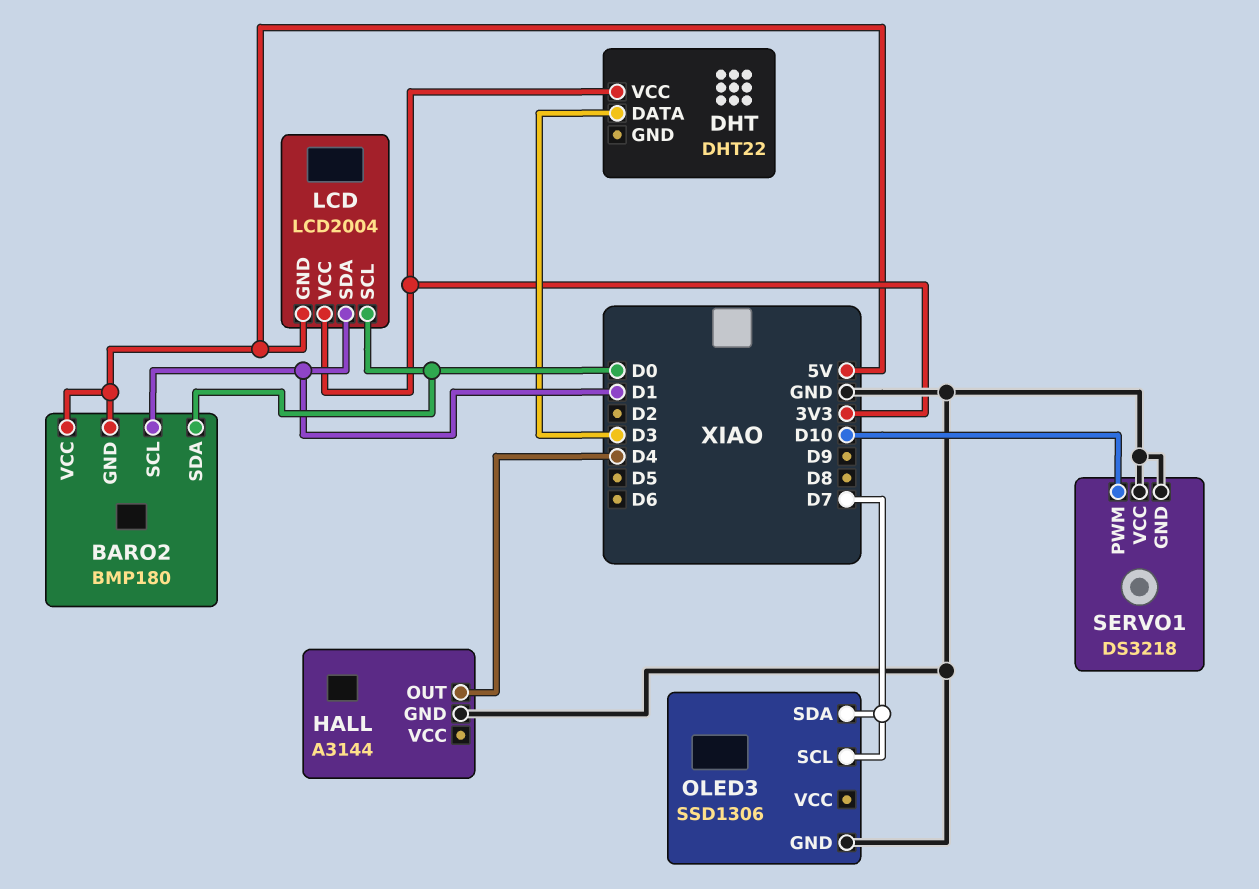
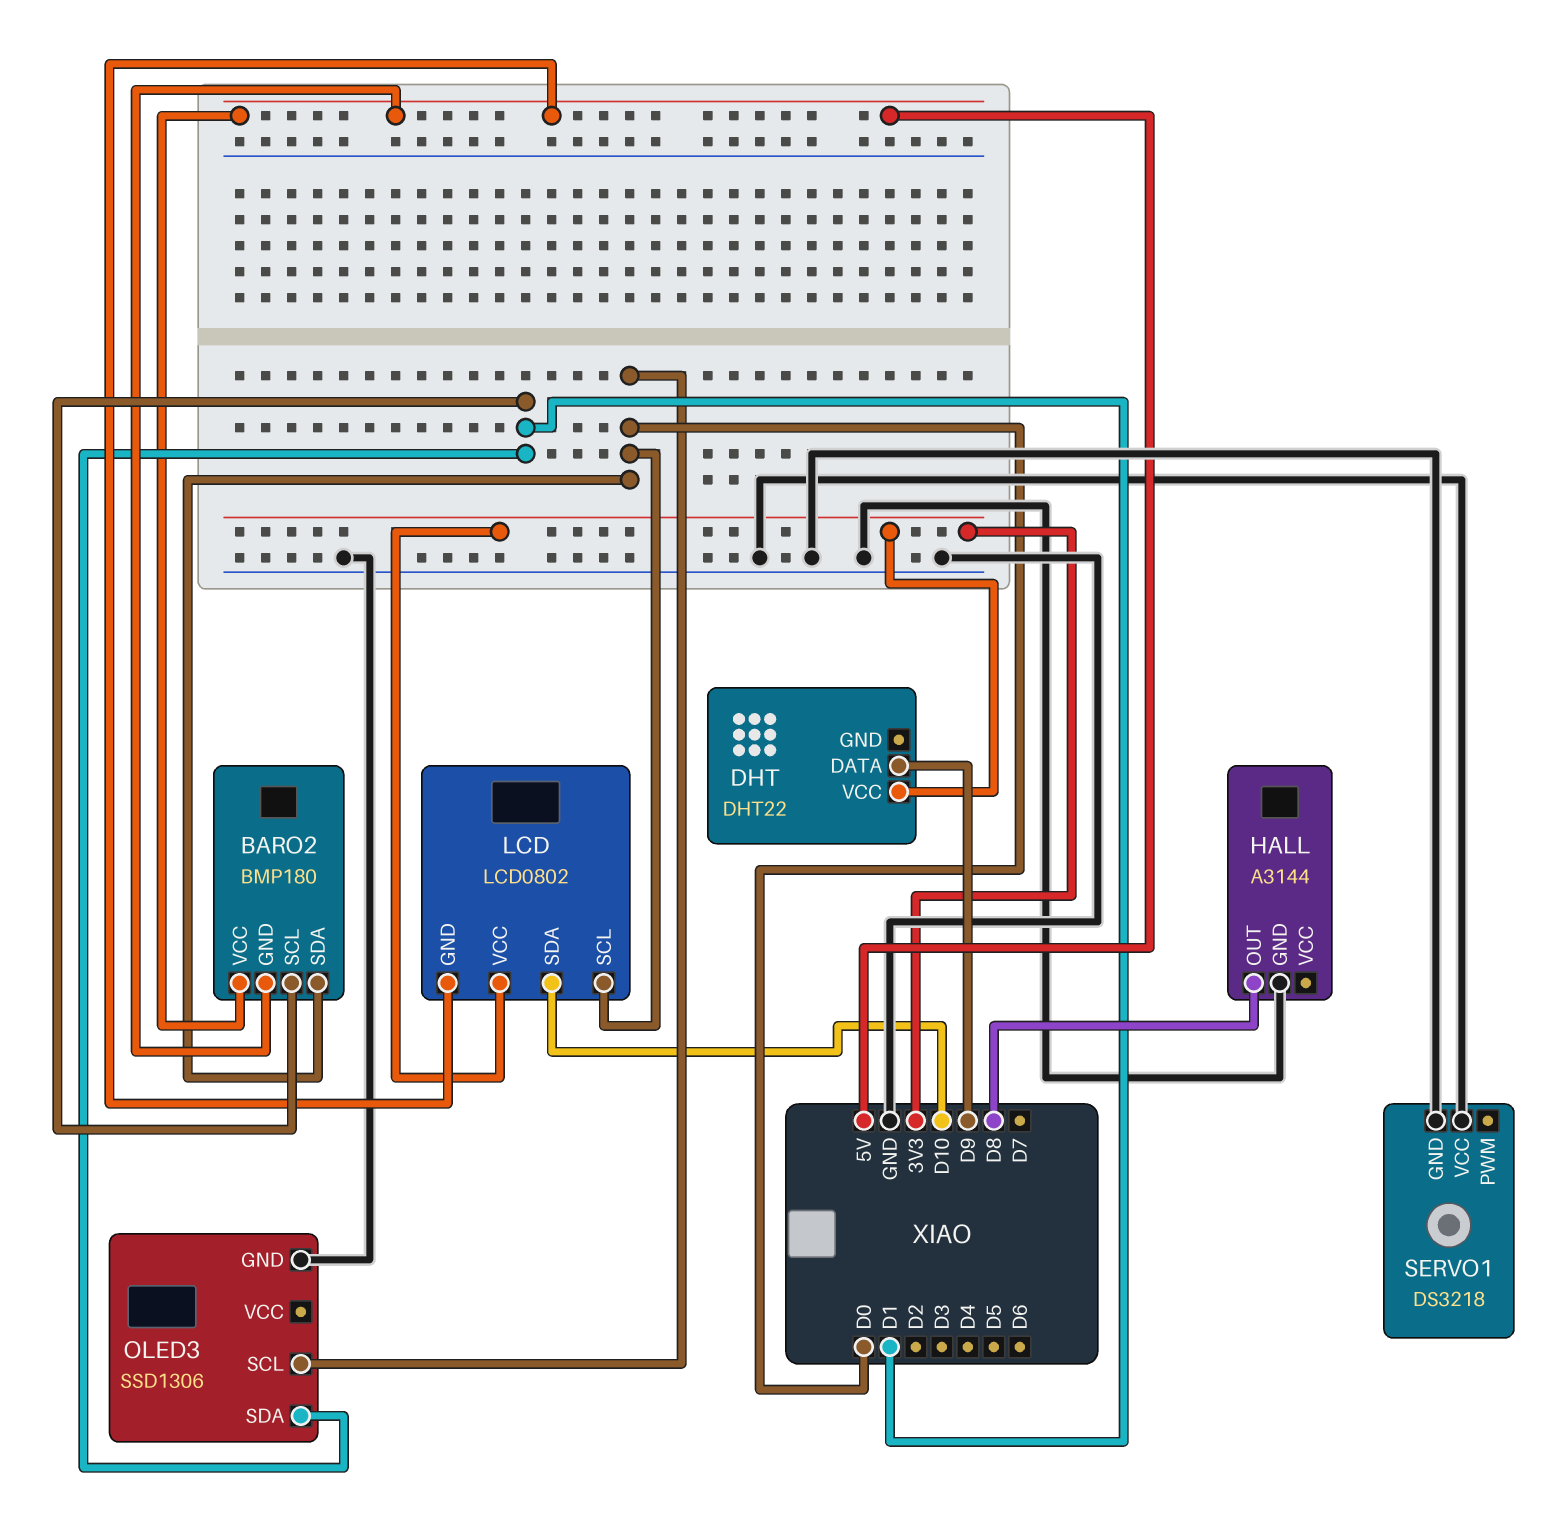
DHT pin DATA: D3 -> D9
HALL pin OUT: D4 -> D8
LCD: LCD2004 -> LCD0802
LCD pin SDA: D1 -> D10
OLED3 pin SCL: D7 -> D0
OLED3 pin SDA: D7 -> D1
SERVO1 pin PWM: D10 -> none

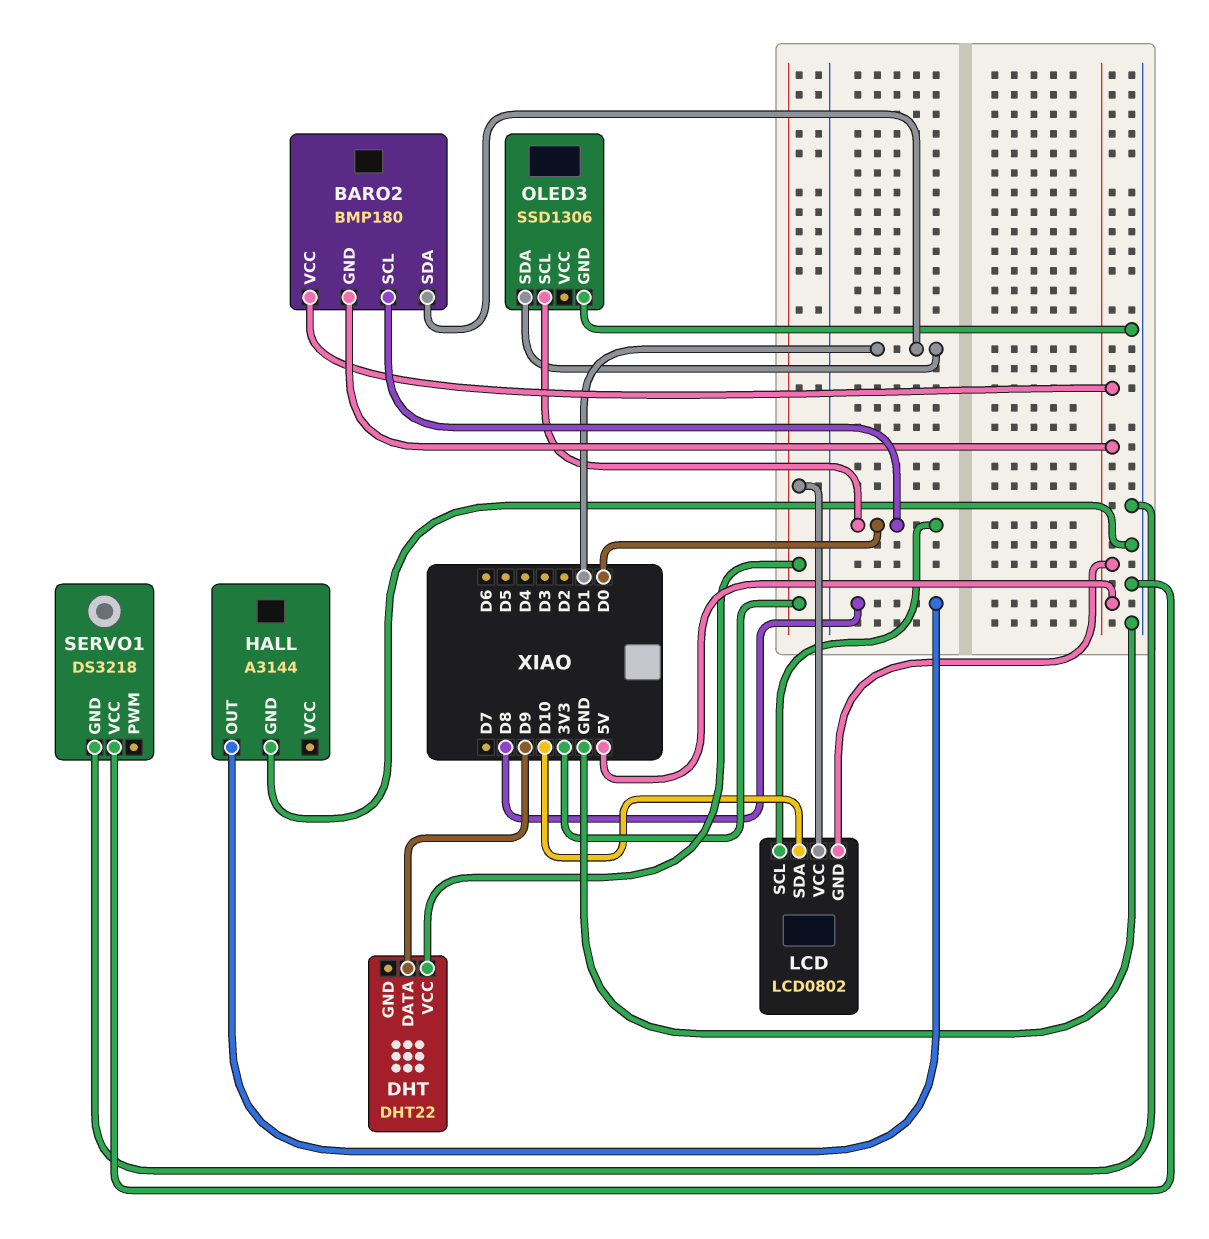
BARO2 pin SCL: D1 -> D0
BARO2 pin SDA: D0 -> D1

